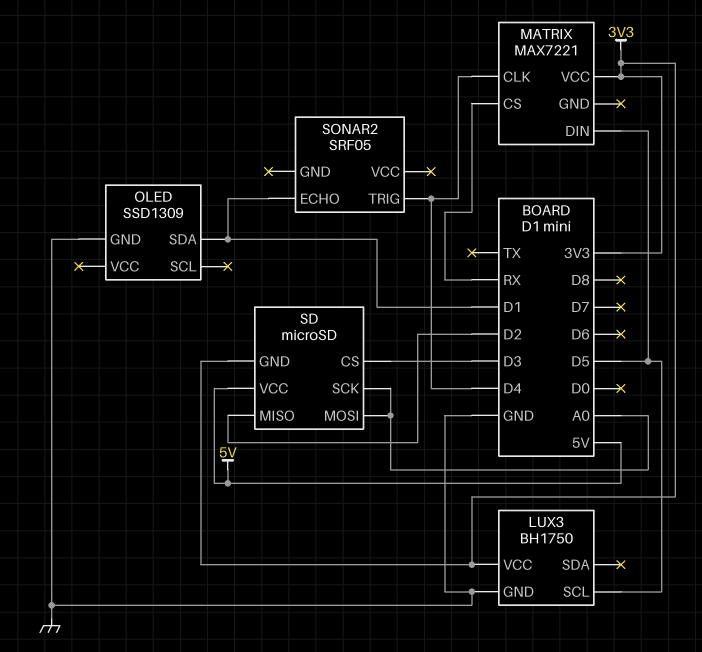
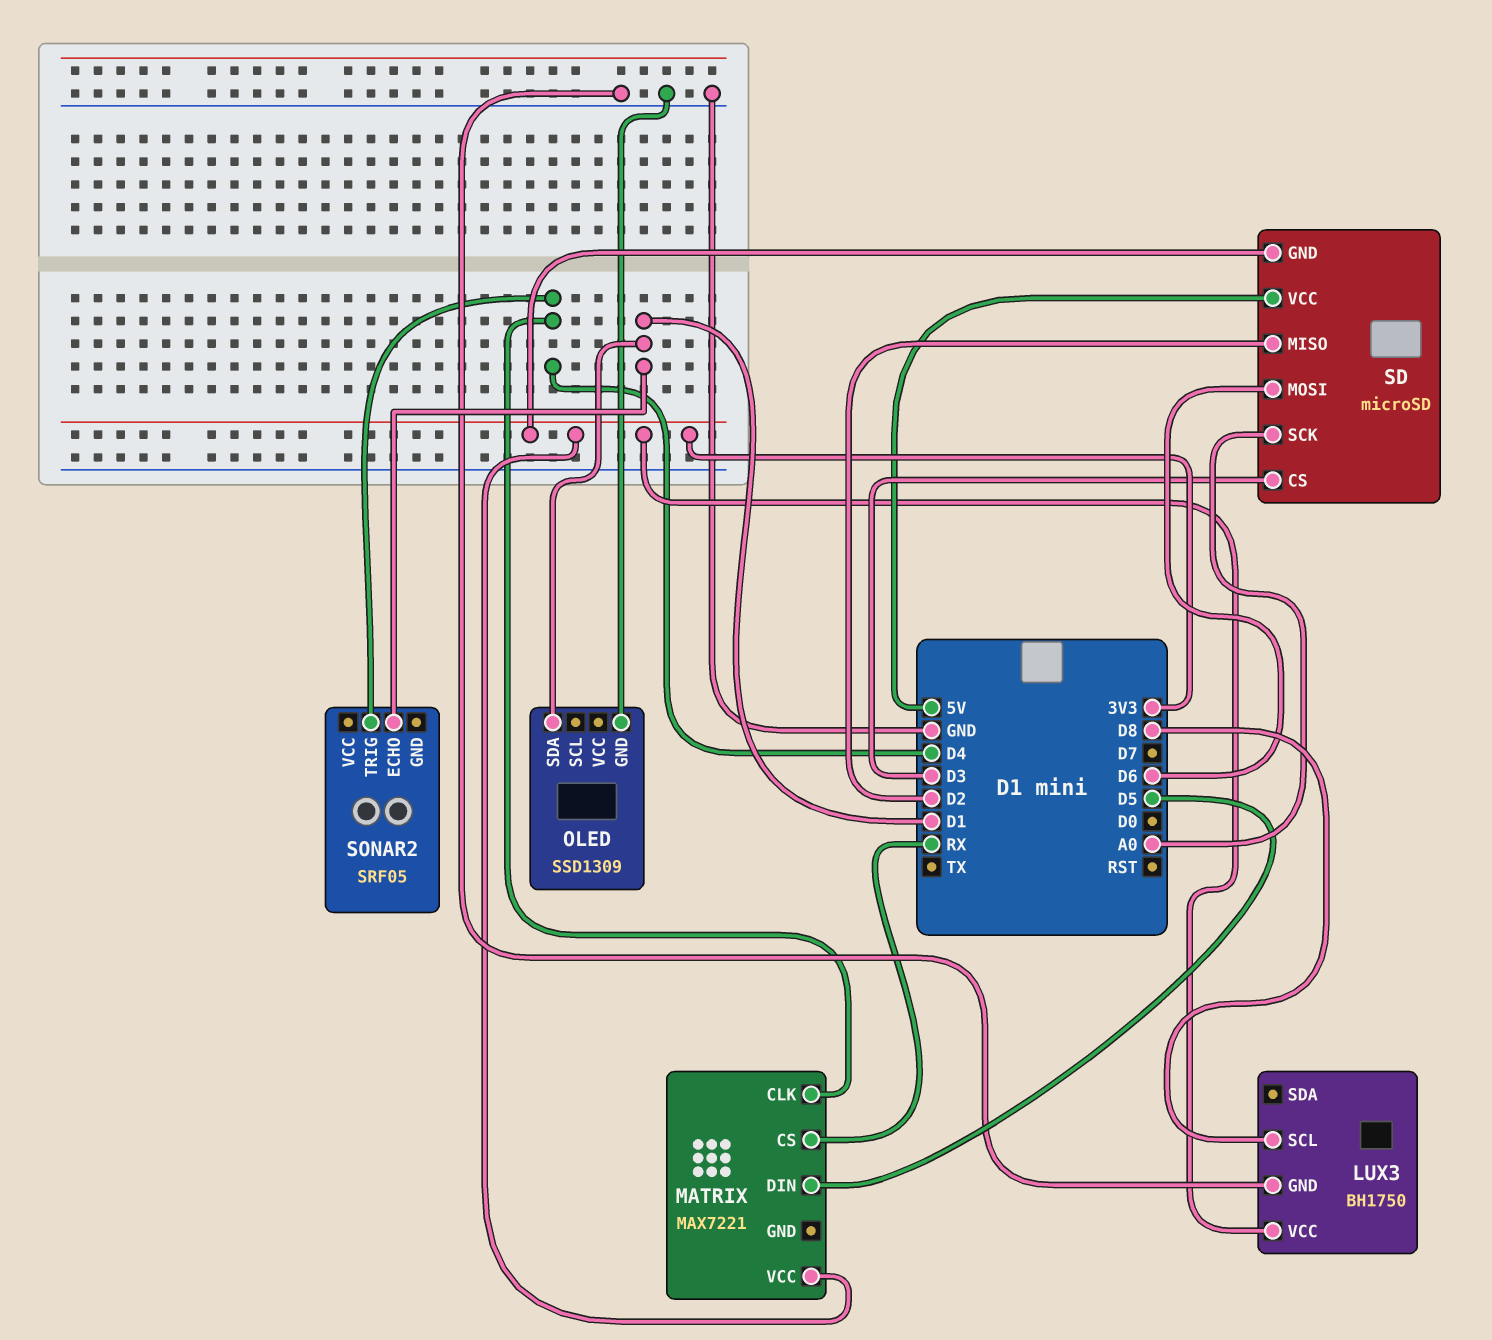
LUX3 pin SCL: D5 -> D8
SD pin MOSI: A0 -> D6

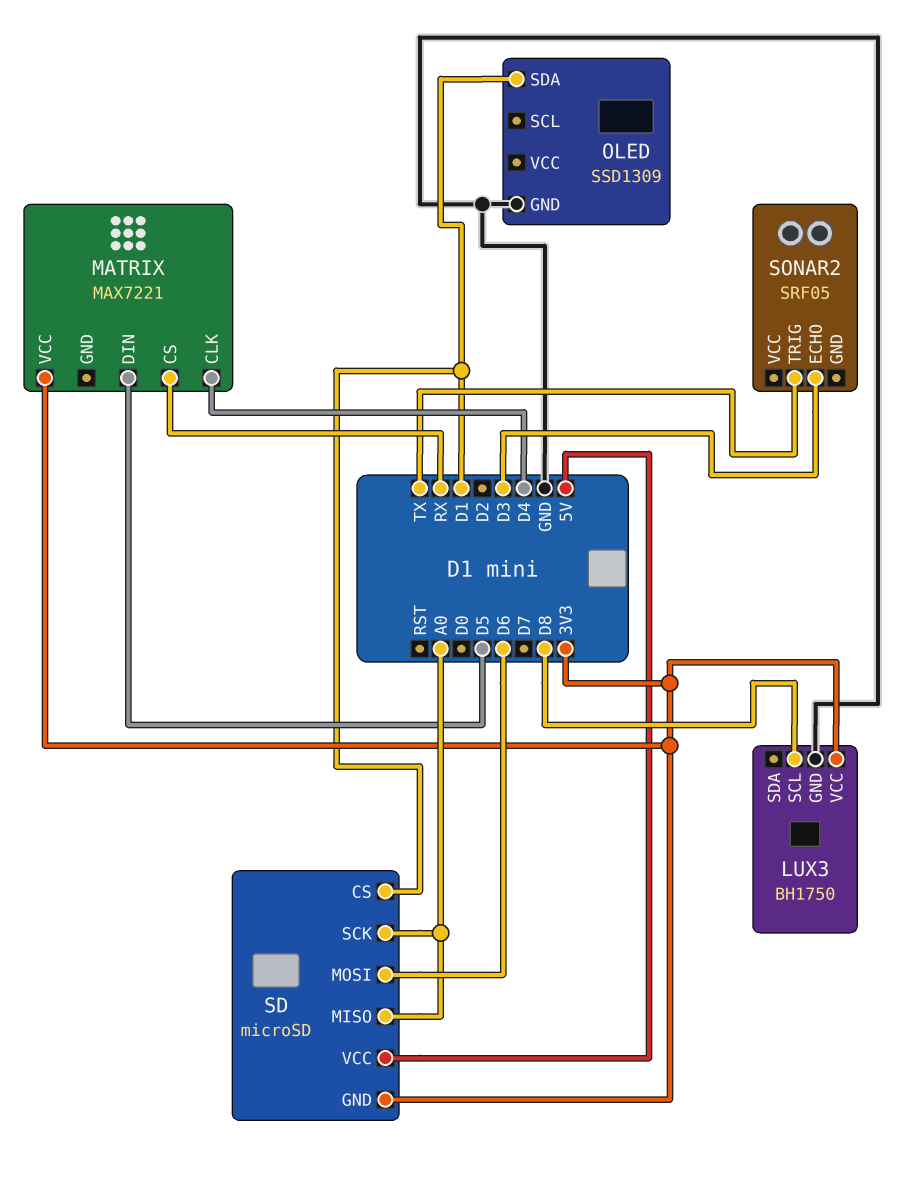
SD pin CS: D3 -> D1
SD pin MISO: D2 -> A0
SONAR2 pin ECHO: D1 -> D3
SONAR2 pin TRIG: D4 -> TX

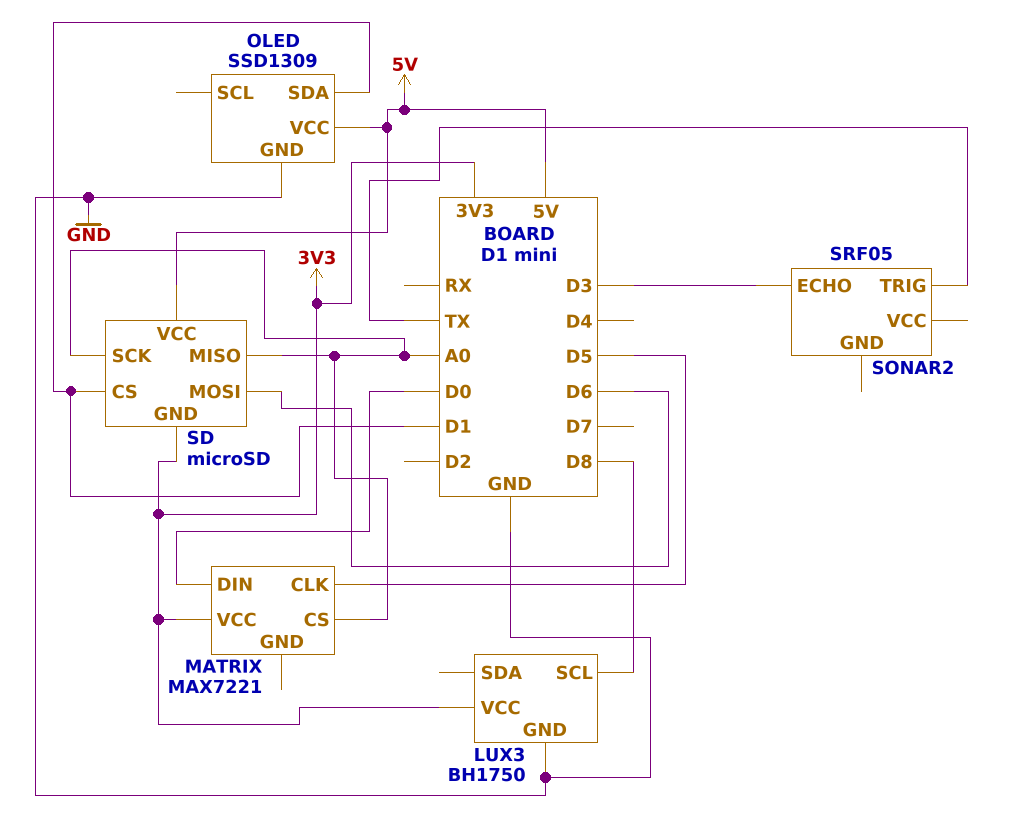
MATRIX pin CLK: D4 -> D5
MATRIX pin CS: RX -> A0
MATRIX pin DIN: D5 -> D0
OLED pin VCC: none -> 5V

